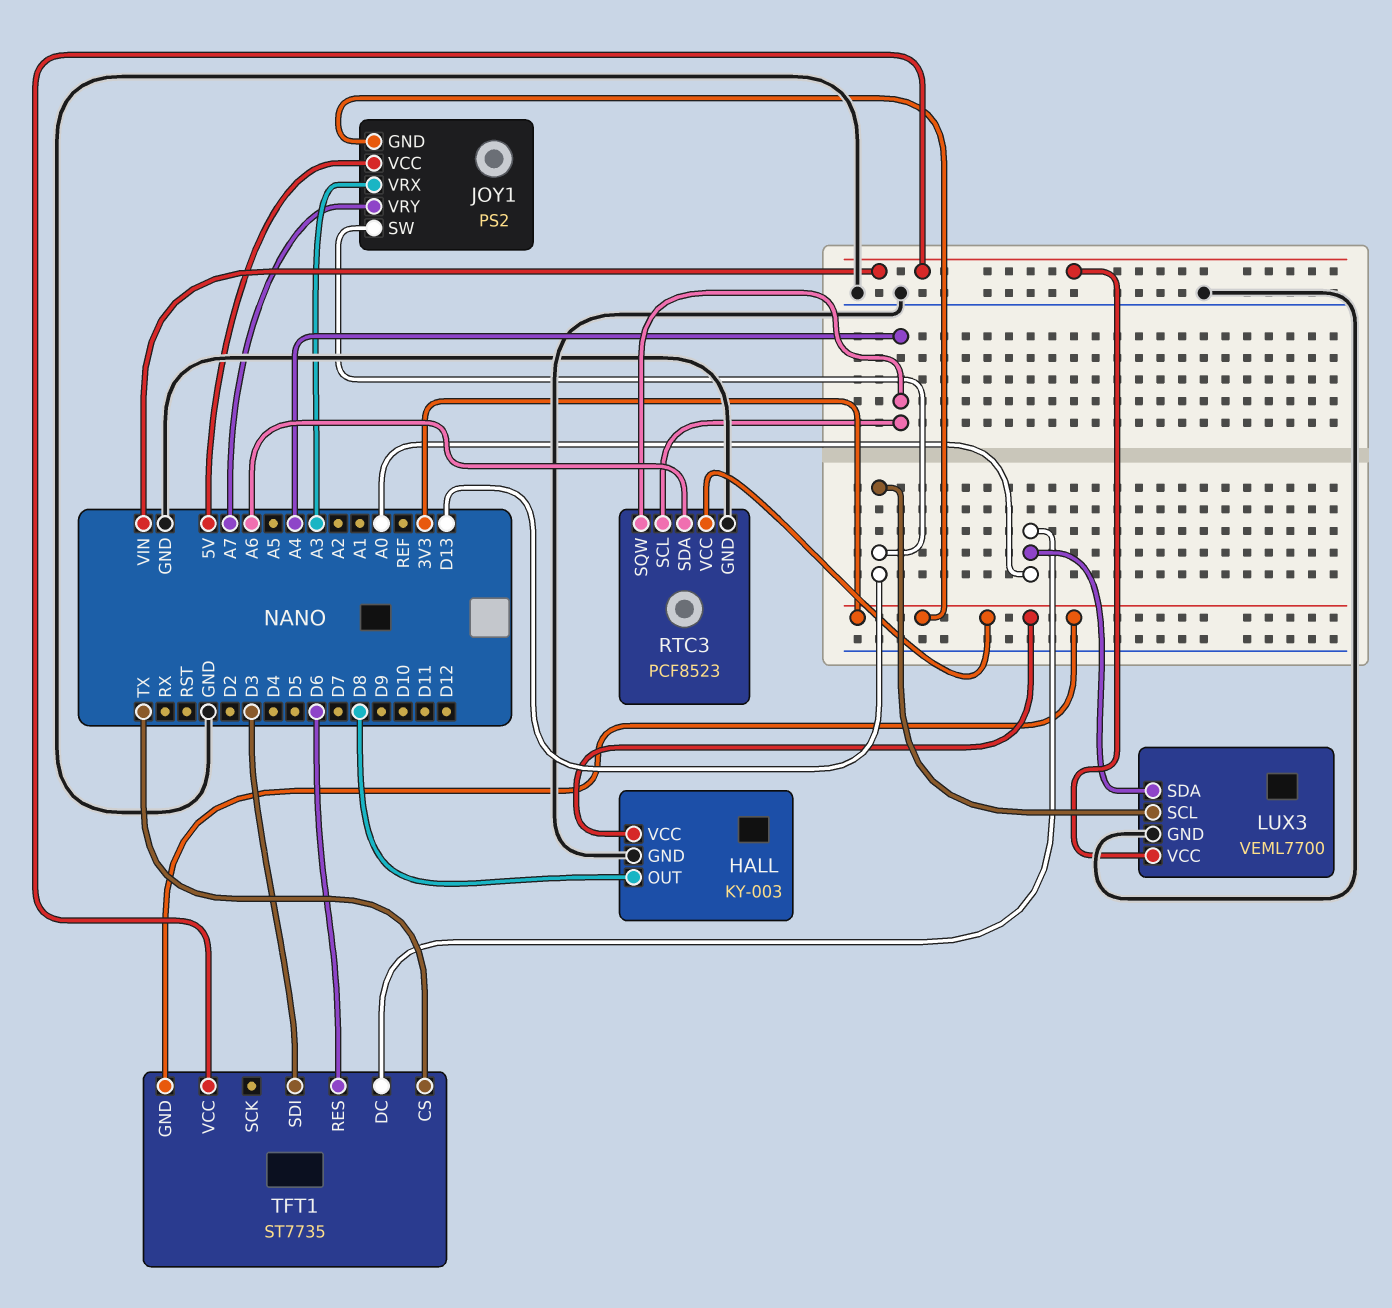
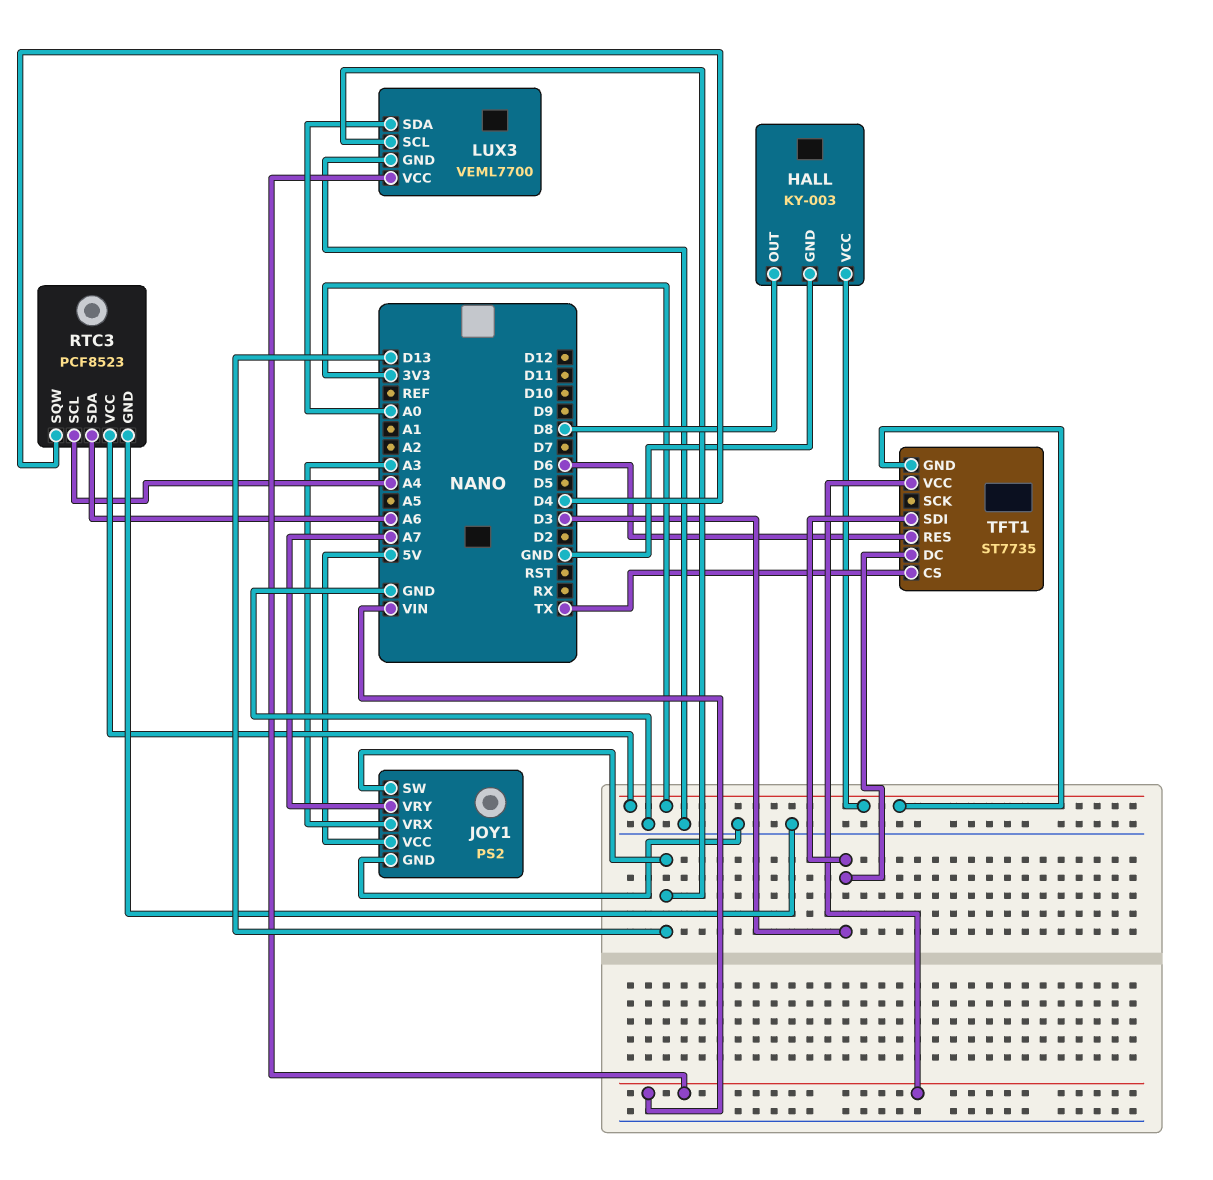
JOY1 pin GND: 3V3 -> GND
RTC3 pin SQW: A4 -> D4
TFT1 pin DC: A0 -> D3

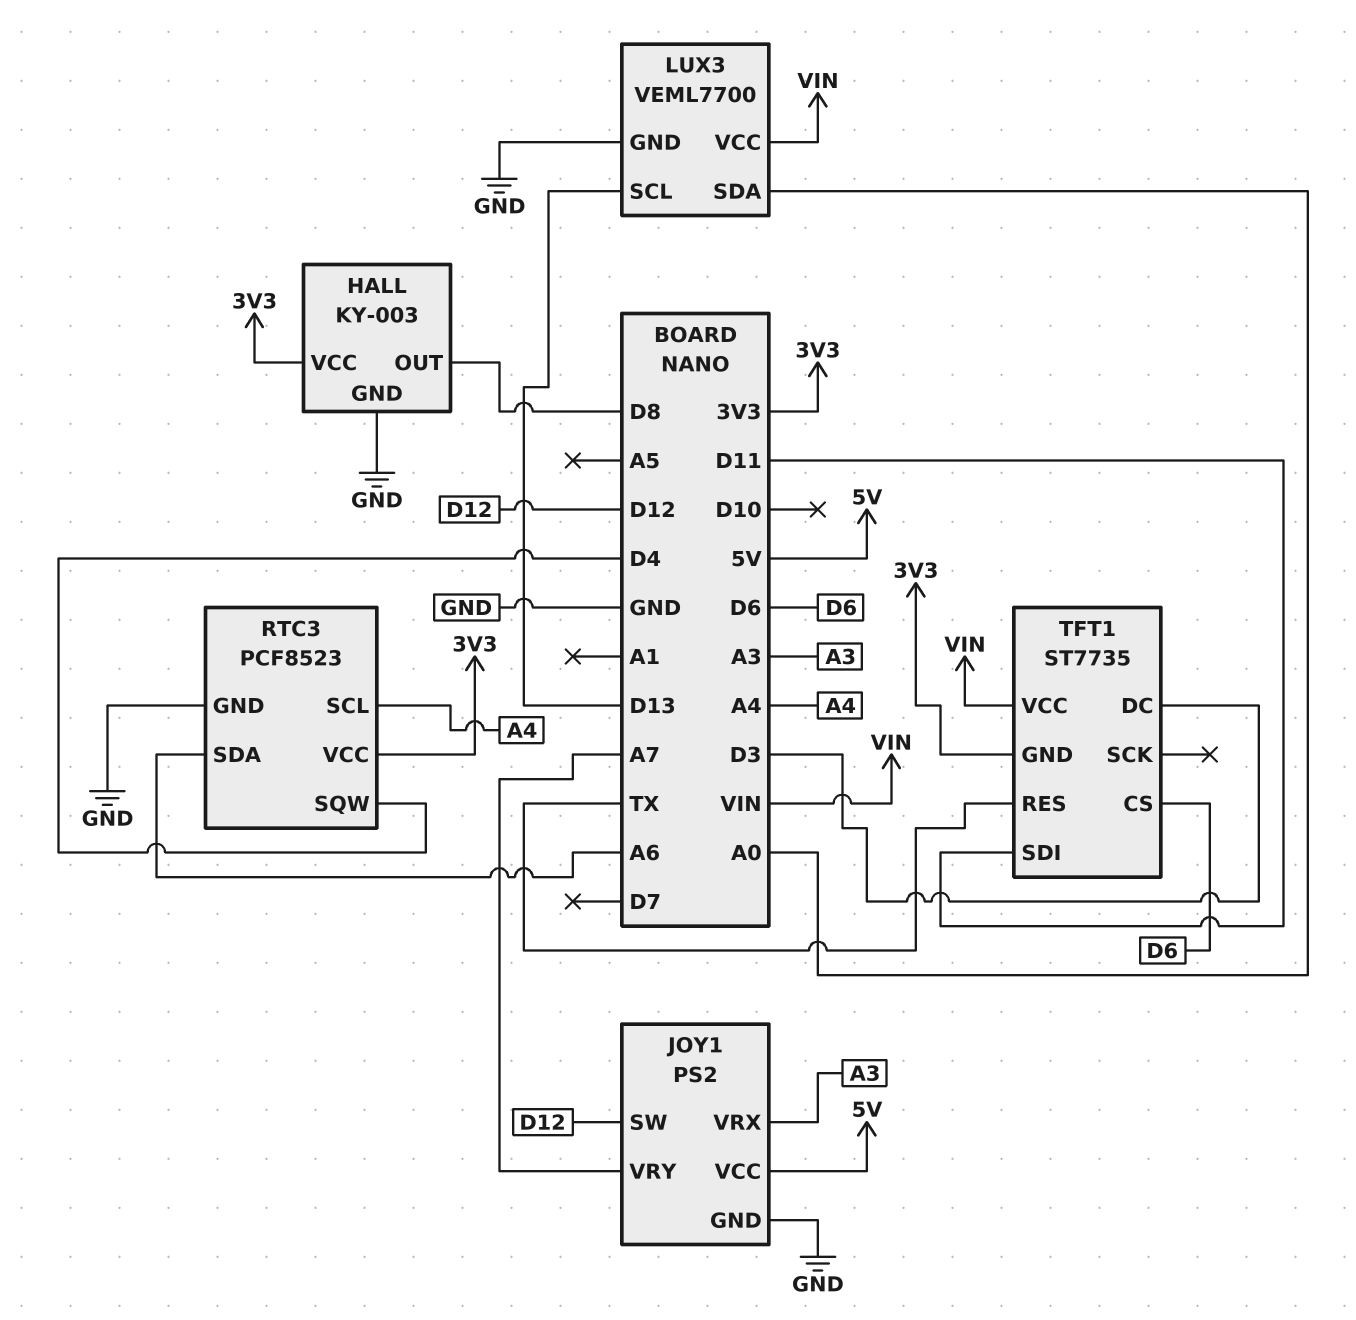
JOY1 pin SW: D13 -> D12
TFT1 pin CS: TX -> D6
TFT1 pin RES: D6 -> TX
TFT1 pin SDI: D3 -> D11

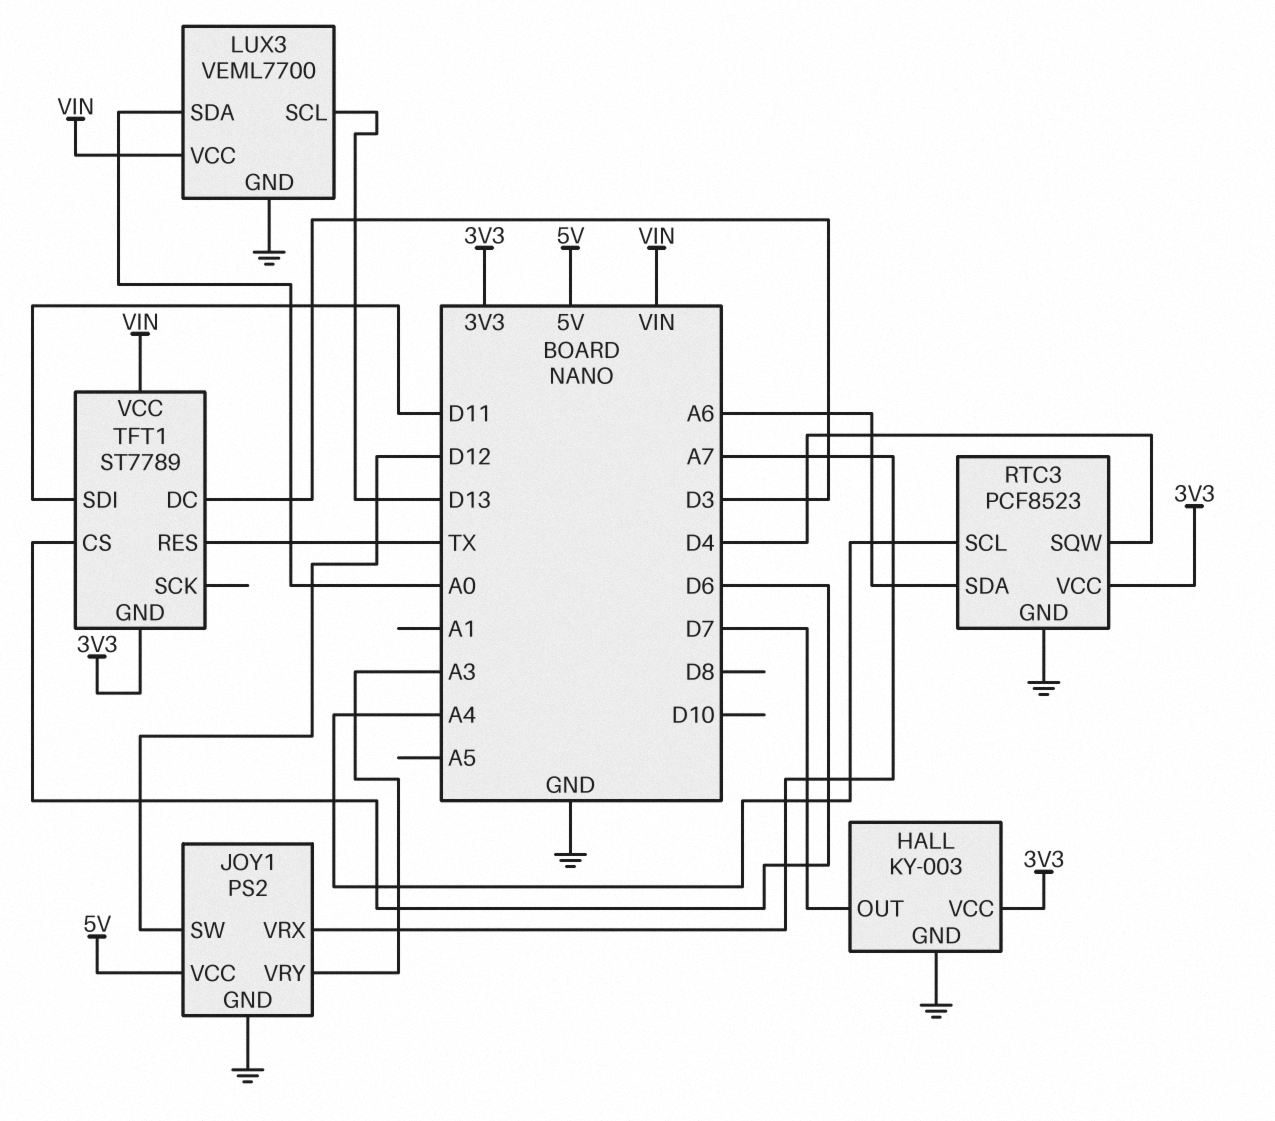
HALL pin OUT: D8 -> D7
JOY1 pin VRX: A3 -> A7
JOY1 pin VRY: A7 -> A3
TFT1: ST7735 -> ST7789

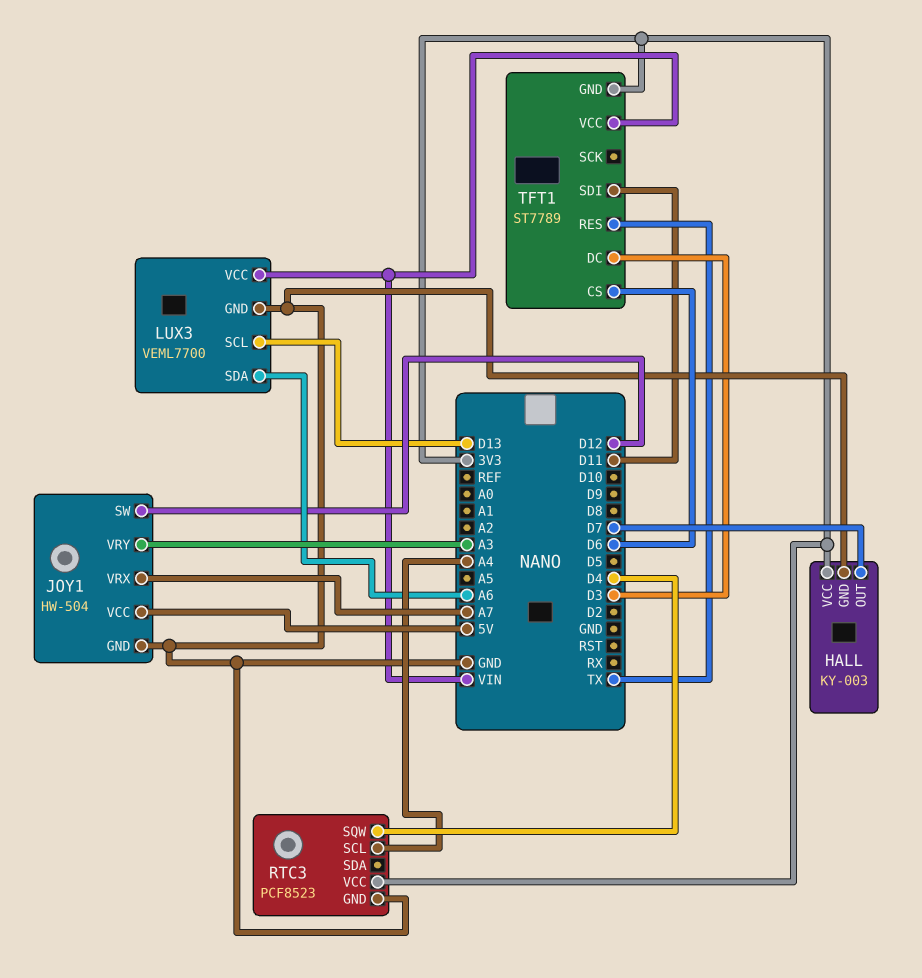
JOY1: PS2 -> HW-504
LUX3 pin SDA: A0 -> A6
RTC3 pin SDA: A6 -> none

